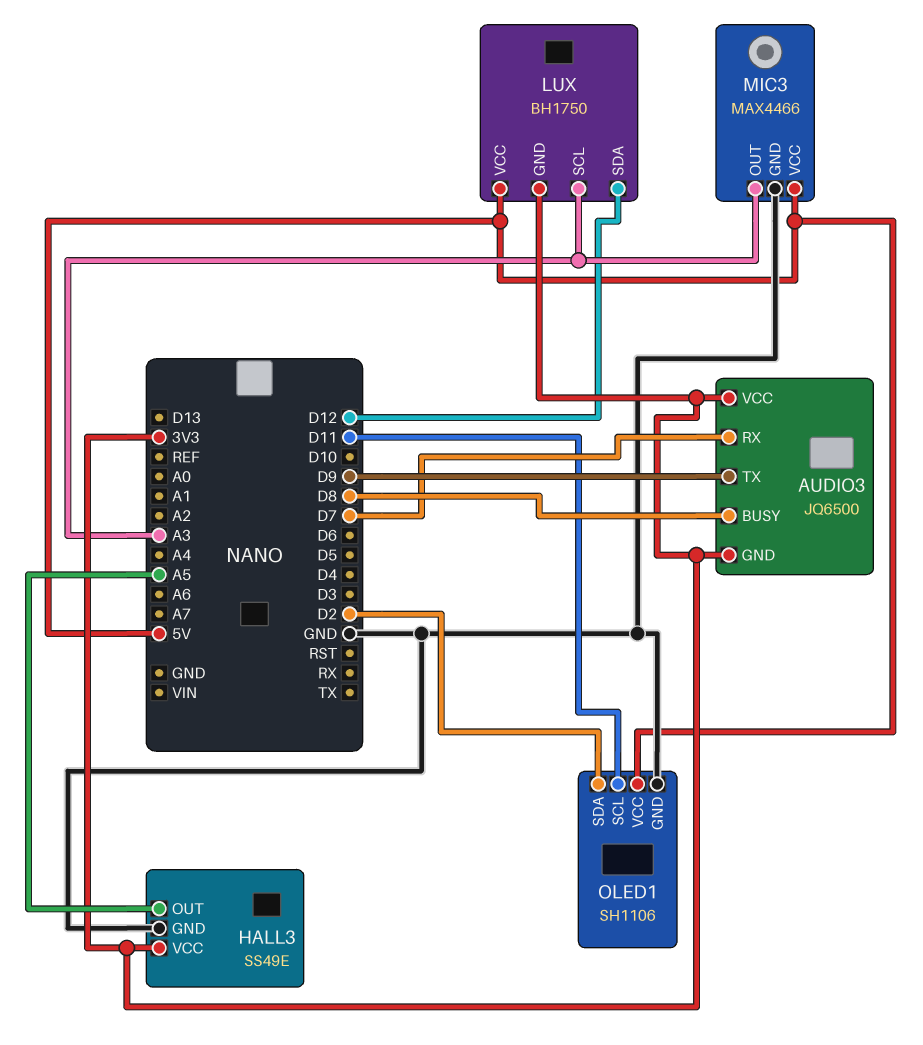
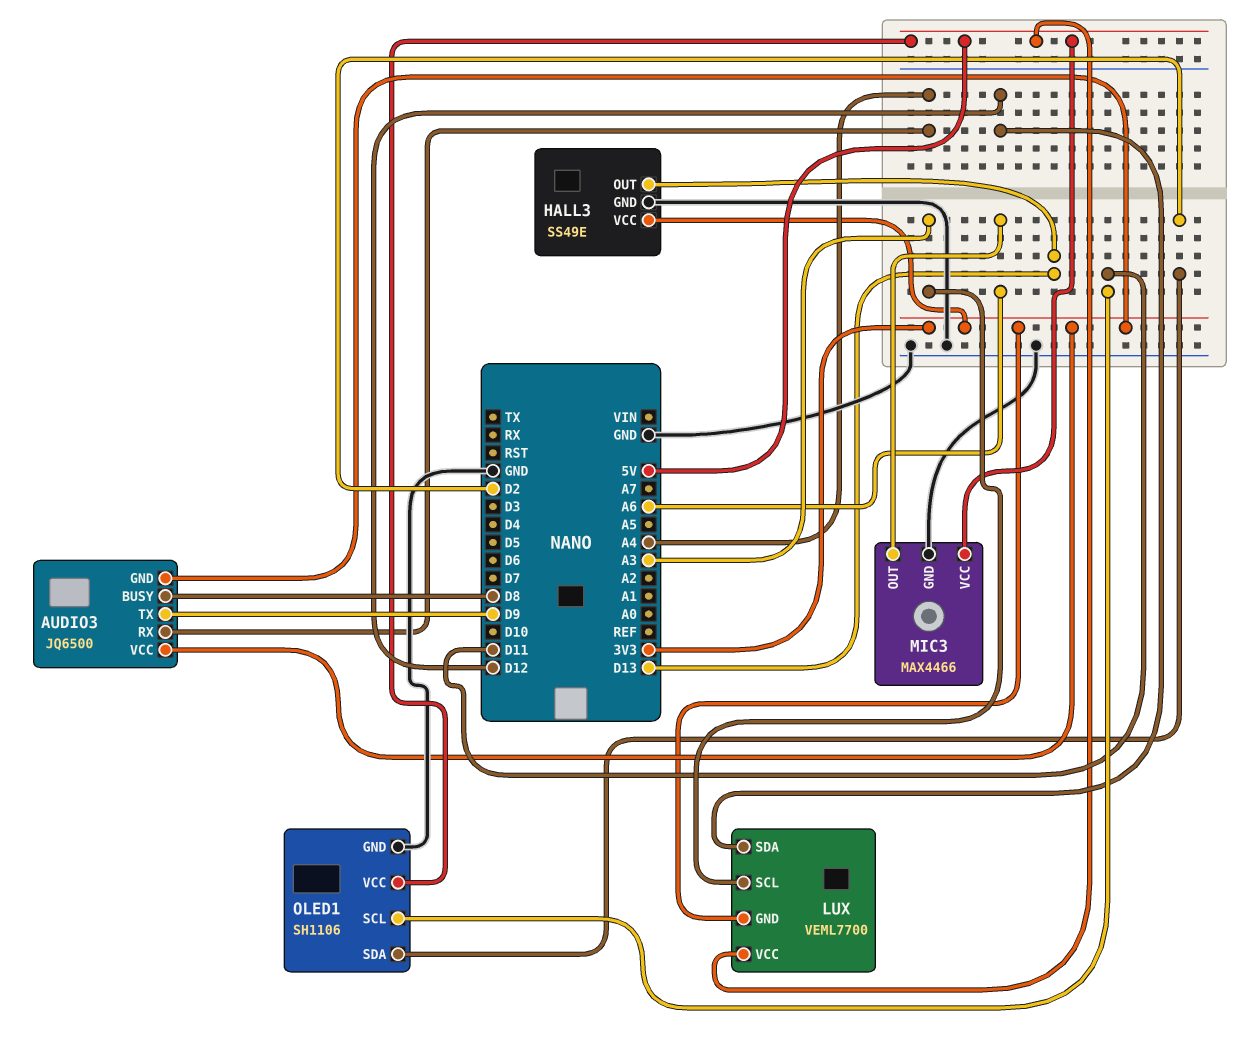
AUDIO3 pin RX: D7 -> A4
HALL3 pin OUT: A5 -> D13
LUX: BH1750 -> VEML7700
MIC3 pin OUT: A3 -> A6

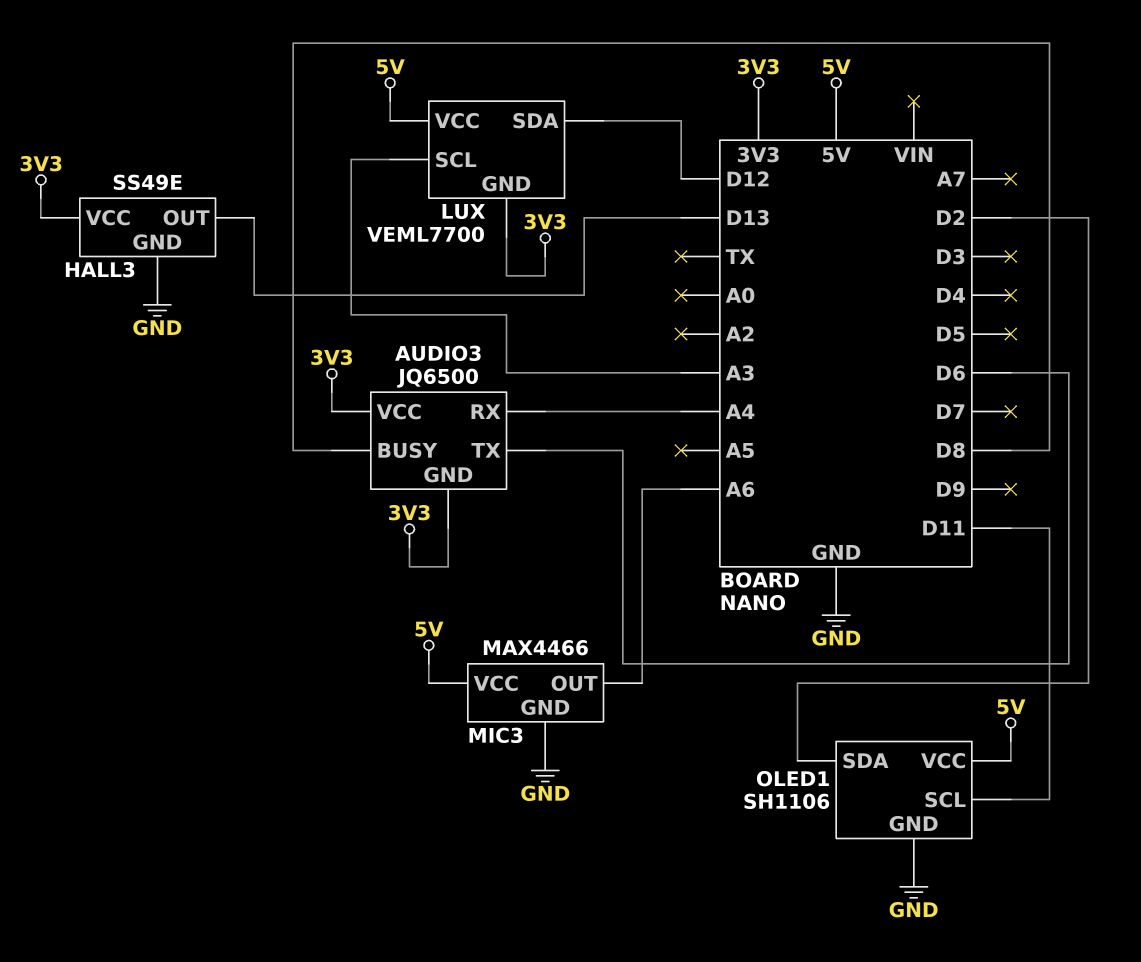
AUDIO3 pin TX: D9 -> D6

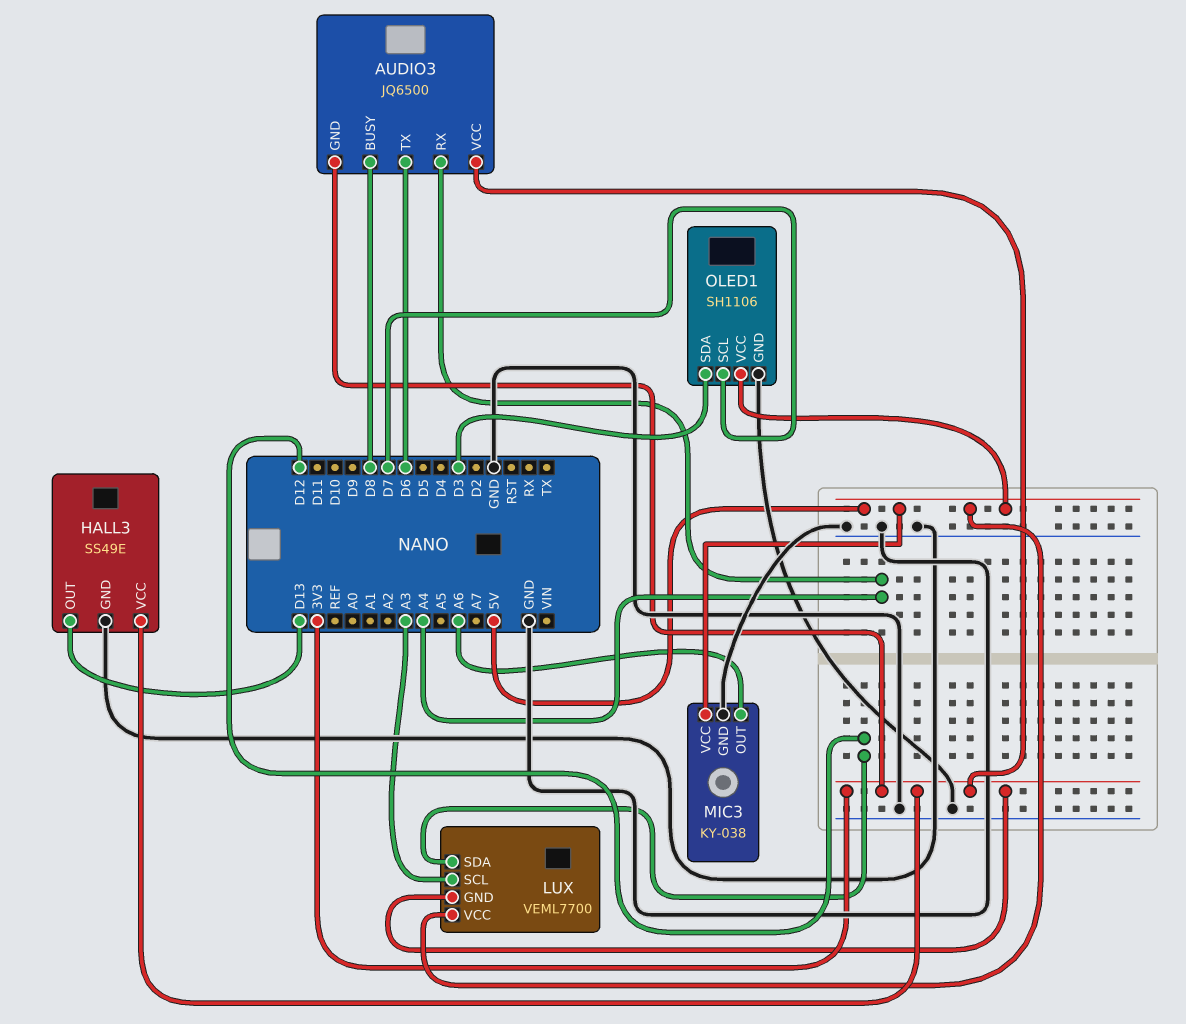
MIC3: MAX4466 -> KY-038
OLED1 pin SCL: D11 -> D7
OLED1 pin SDA: D2 -> D3

